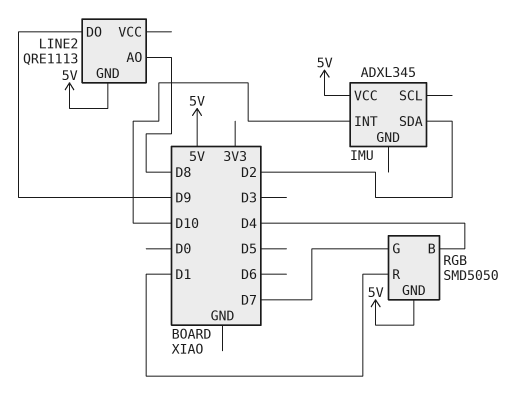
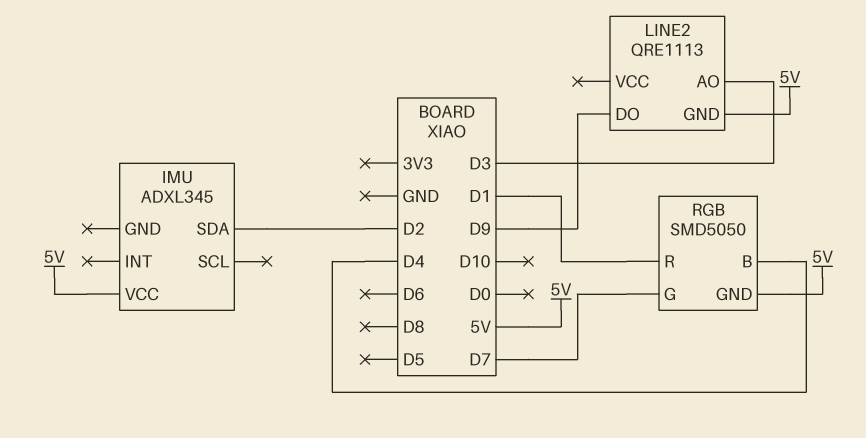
IMU pin INT: D10 -> none
LINE2 pin AO: D8 -> D3

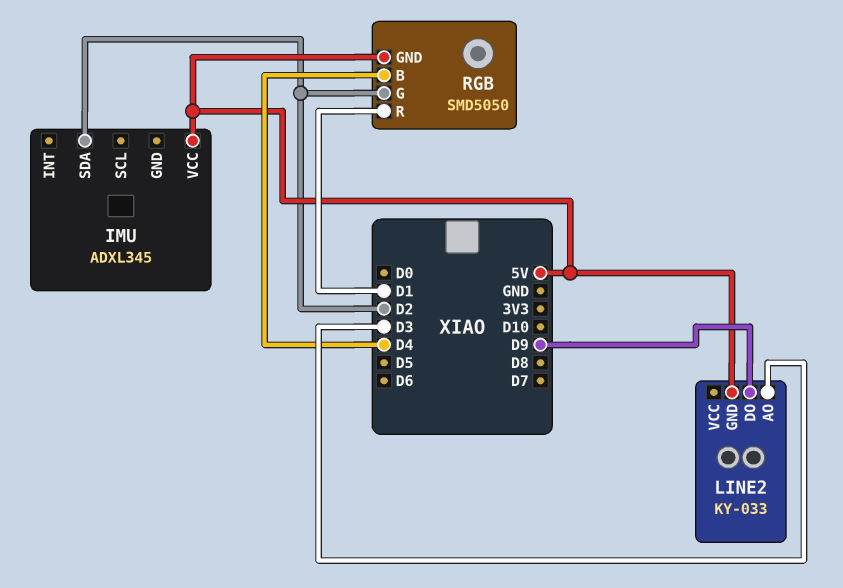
LINE2: QRE1113 -> KY-033
RGB pin G: D7 -> D2

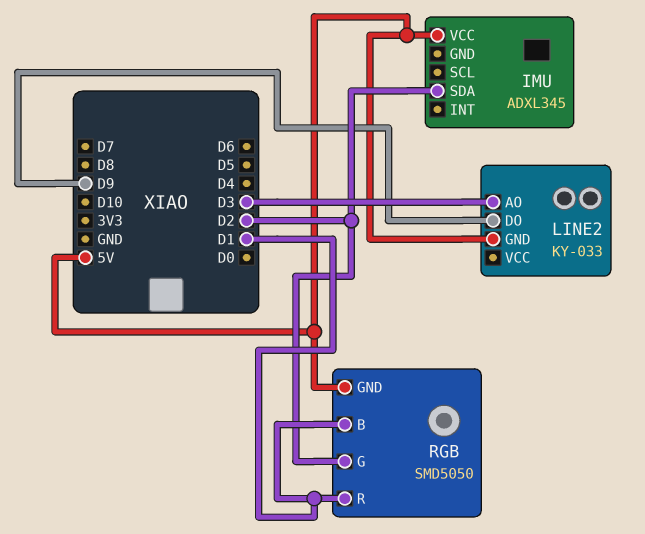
RGB pin B: D4 -> D1

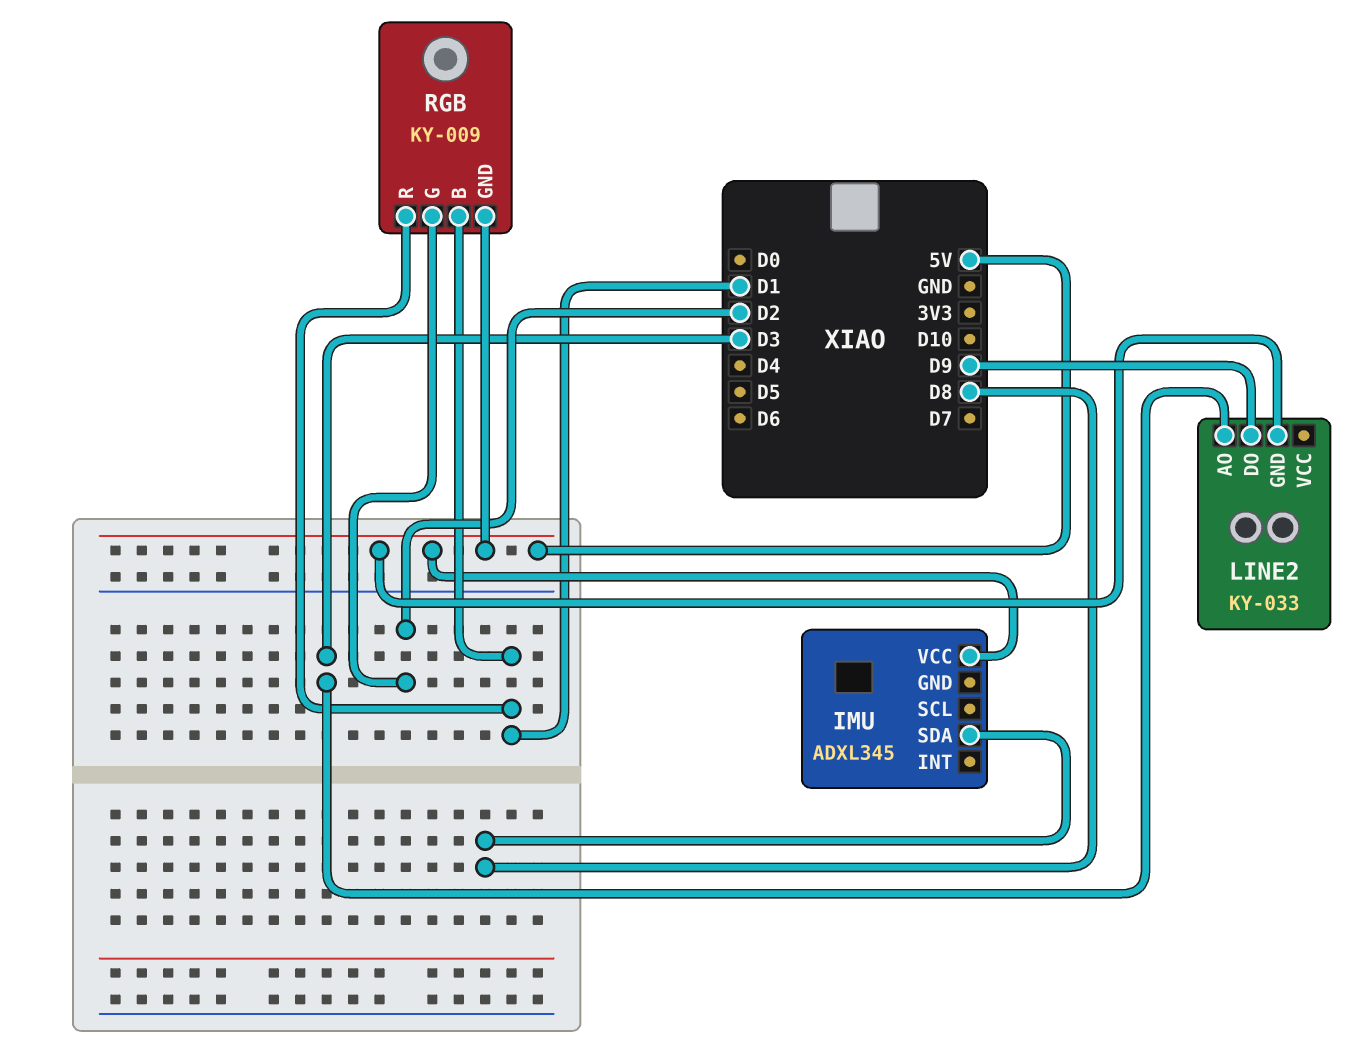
IMU pin SDA: D2 -> D8
RGB: SMD5050 -> KY-009

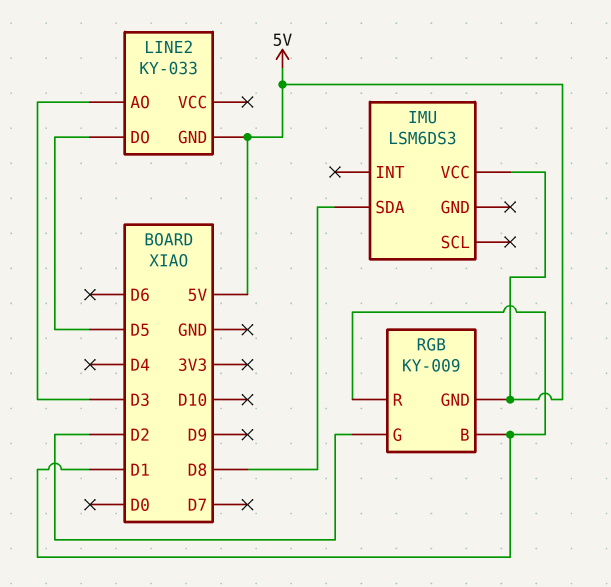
IMU: ADXL345 -> LSM6DS3
LINE2 pin DO: D9 -> D5

